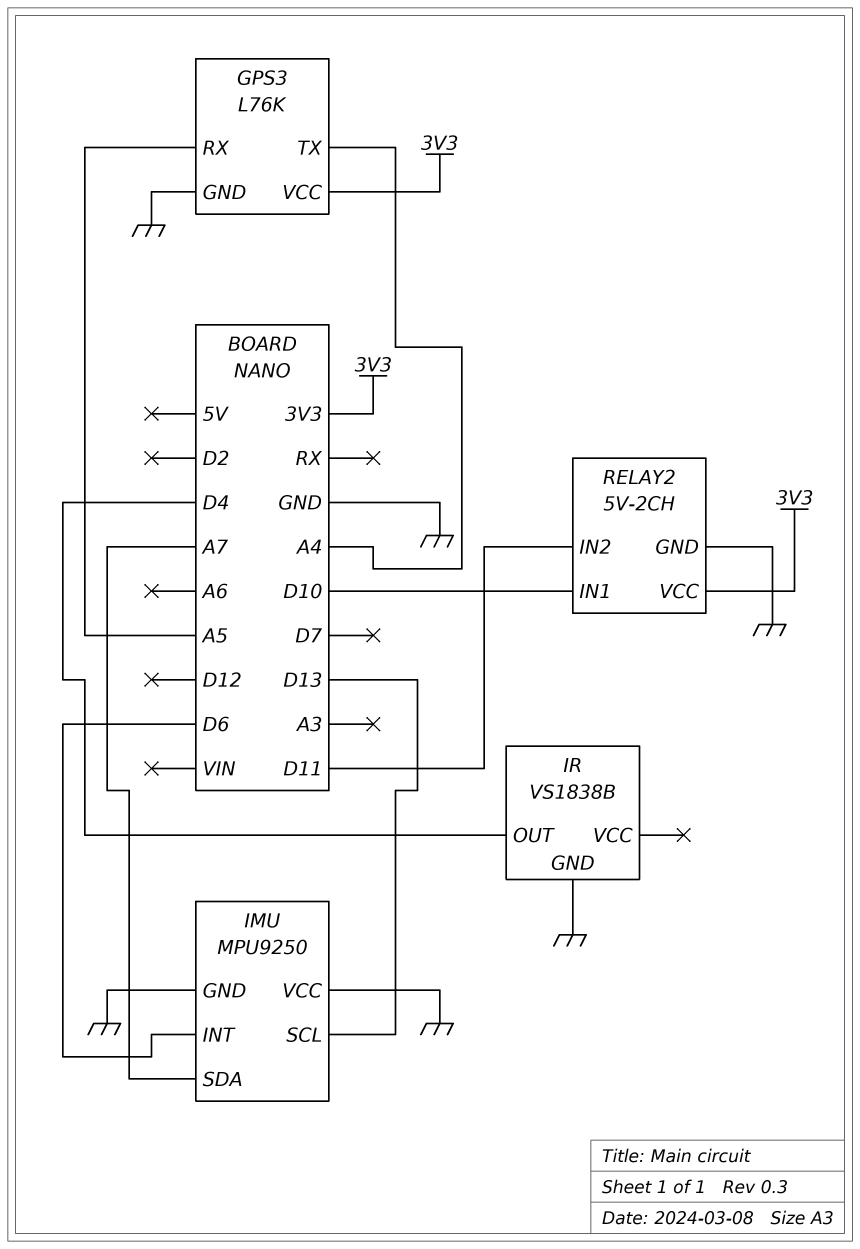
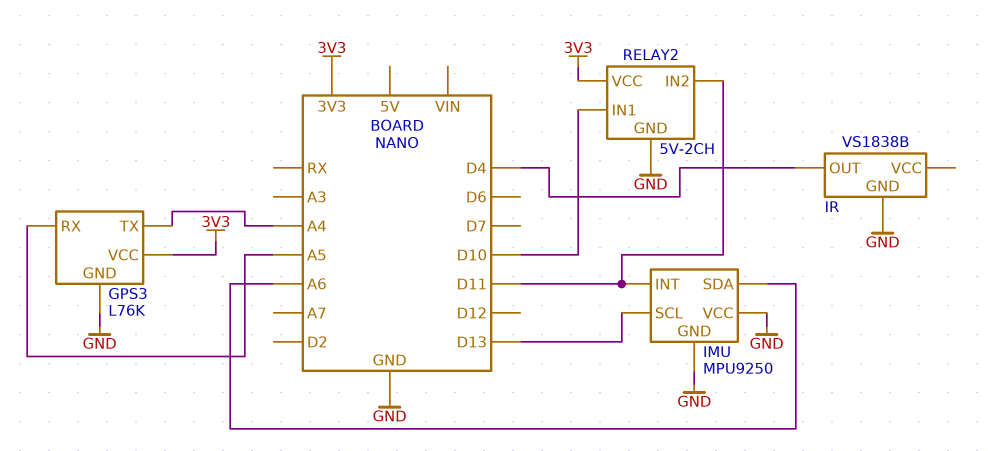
IMU pin INT: D6 -> D11
IMU pin SDA: A7 -> A6

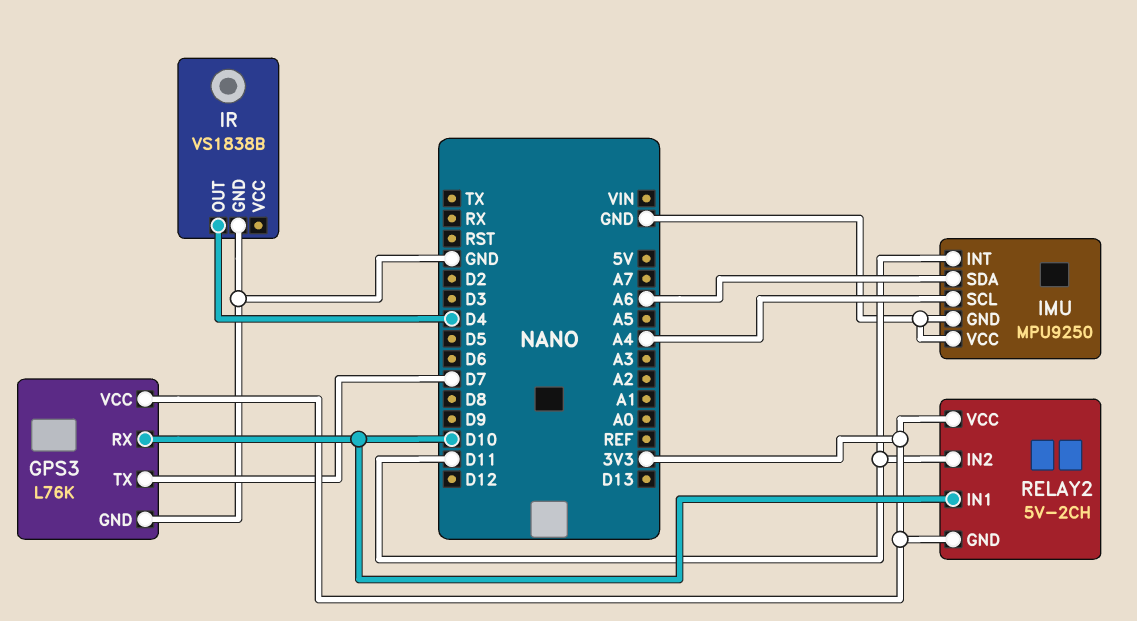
GPS3 pin RX: A5 -> D10
GPS3 pin TX: A4 -> D7
IMU pin SCL: D13 -> A4
RELAY2 pin GND: GND -> 3V3

